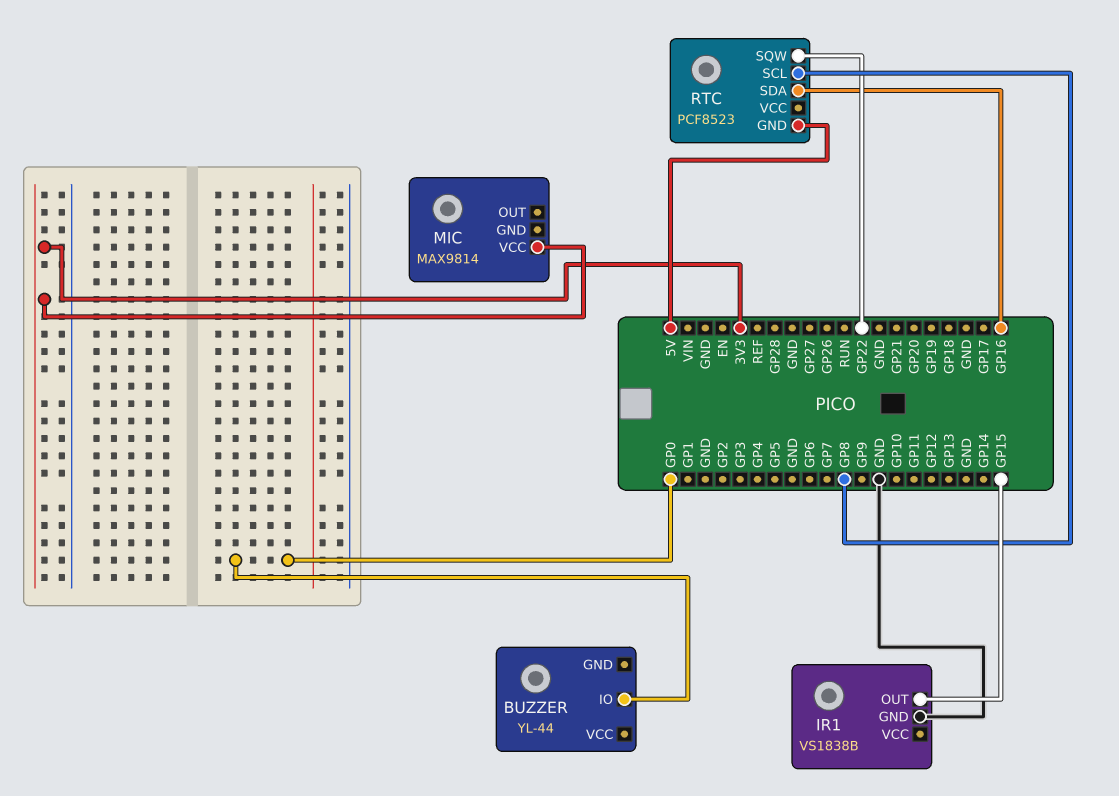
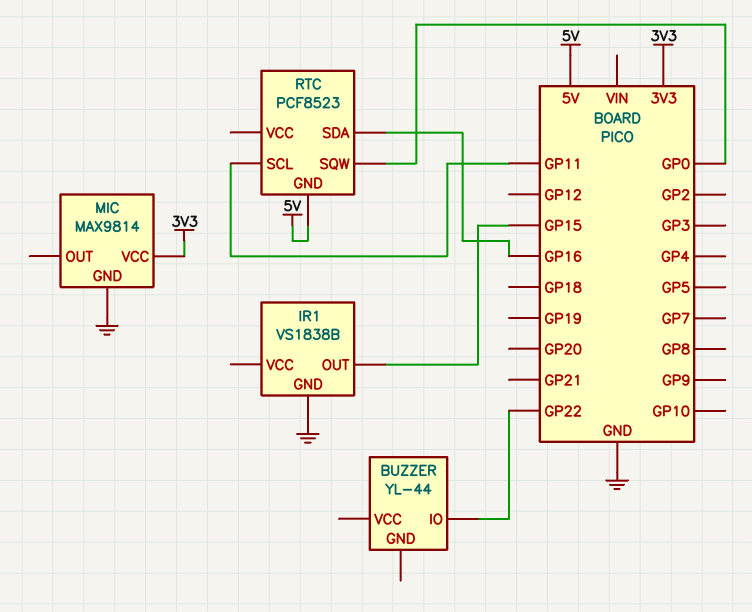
BUZZER pin IO: GP0 -> GP22
MIC pin GND: none -> GND
RTC pin SCL: GP8 -> GP11
RTC pin SQW: GP22 -> GP0

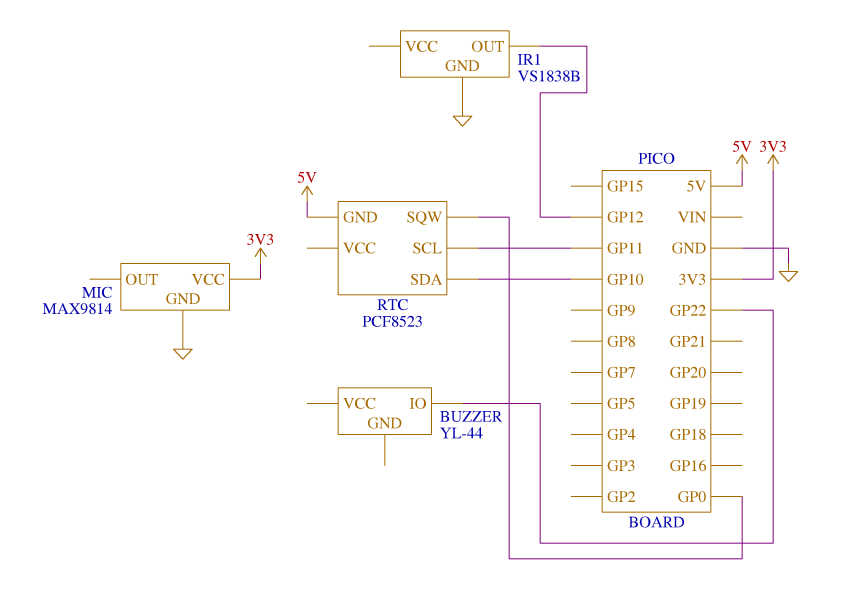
IR1 pin OUT: GP15 -> GP12
RTC pin SDA: GP16 -> GP10

